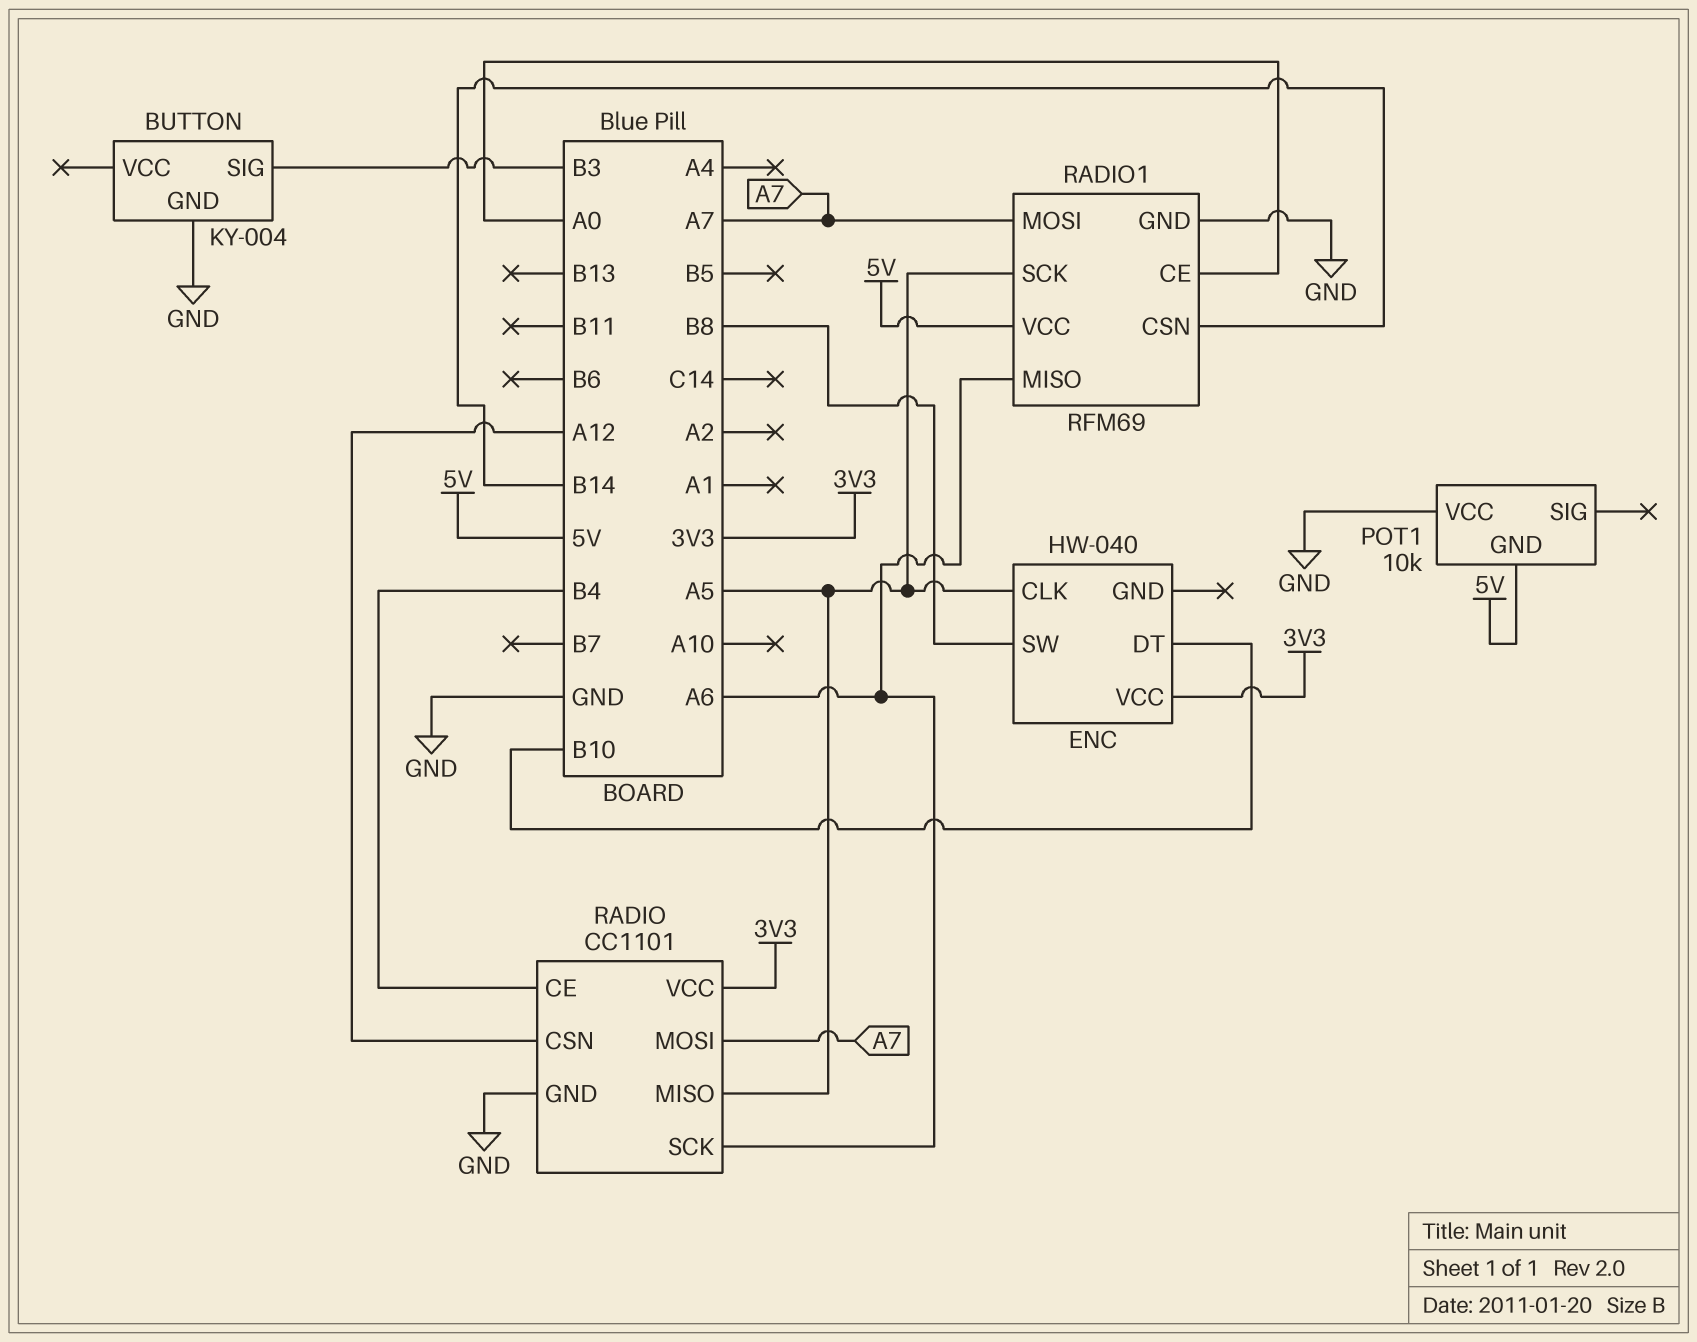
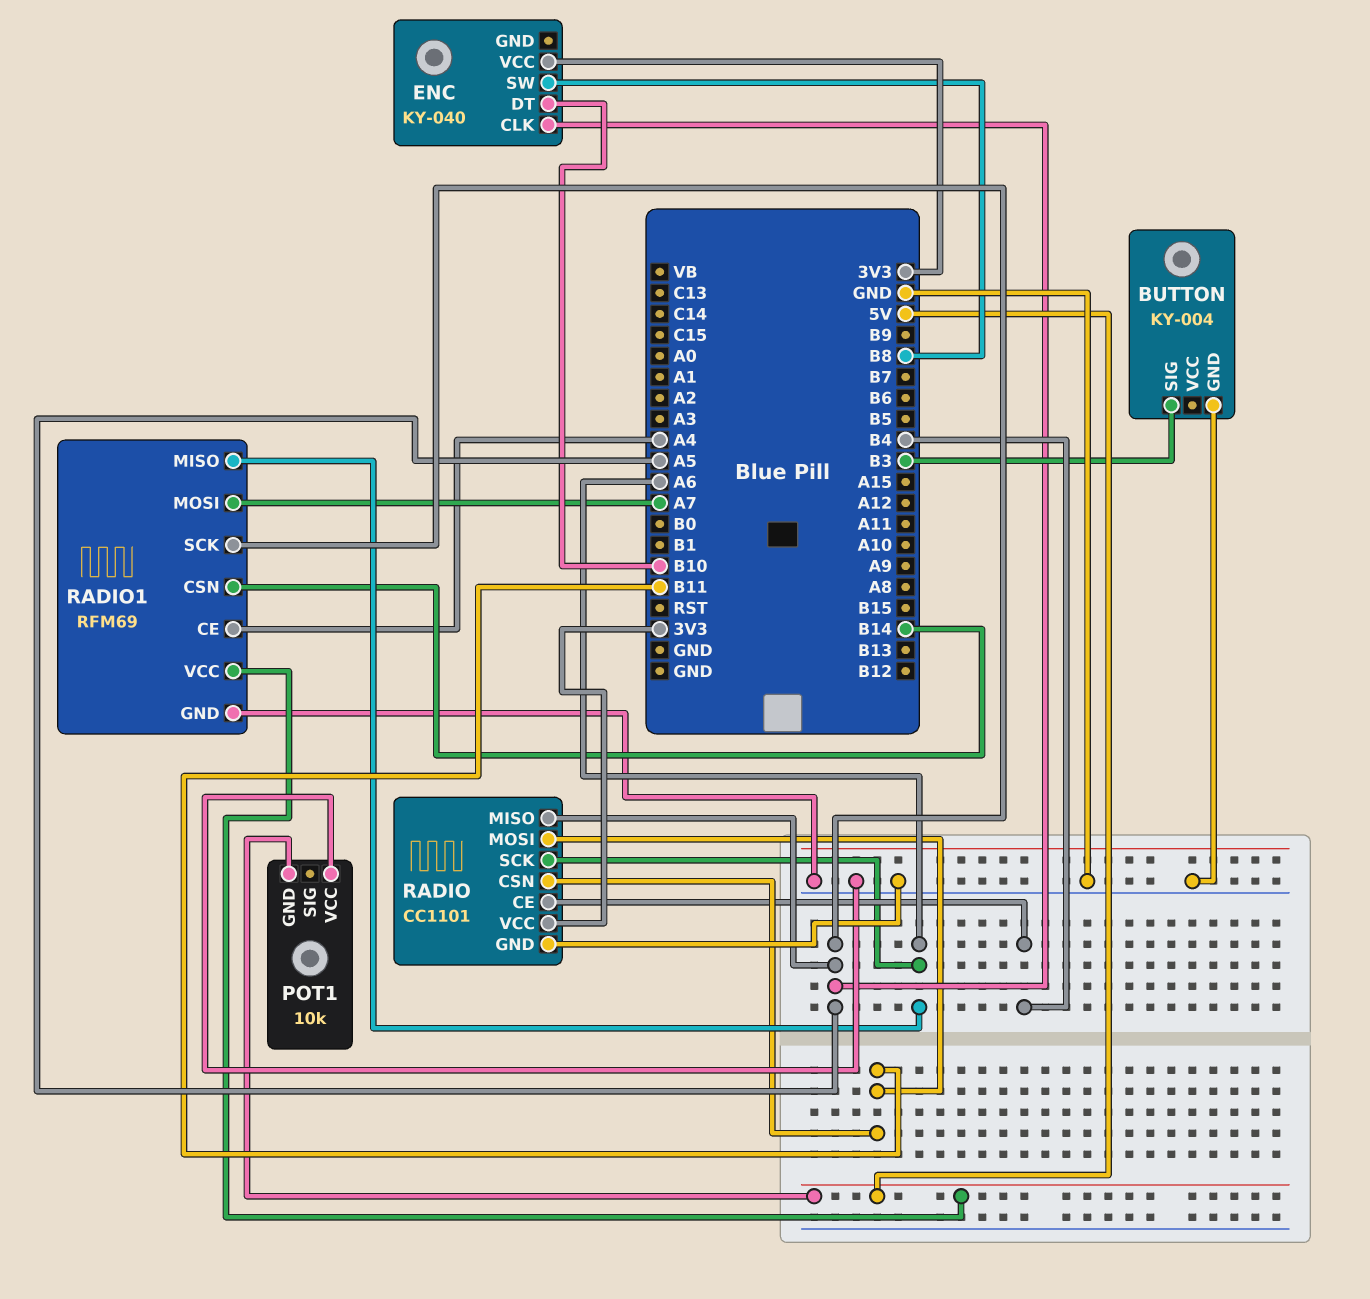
ENC: HW-040 -> KY-040
RADIO pin CSN: A12 -> B11
RADIO pin MOSI: A7 -> B11
RADIO1 pin CE: A0 -> A4

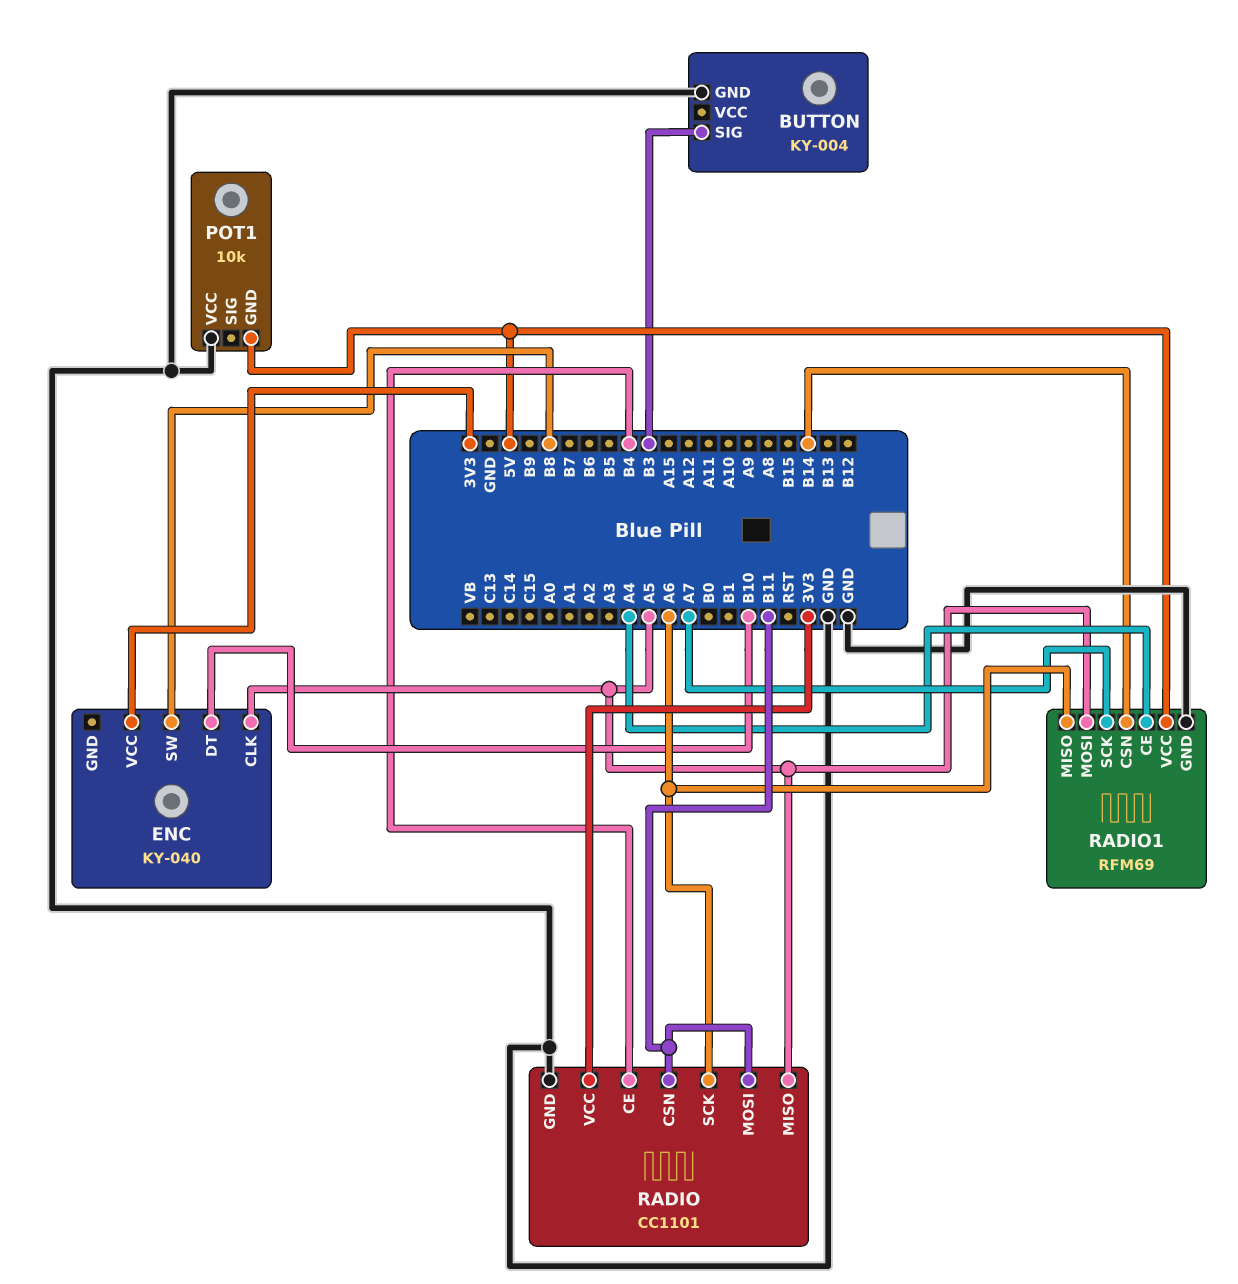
RADIO1 pin MOSI: A7 -> A5
RADIO1 pin SCK: A5 -> A7

